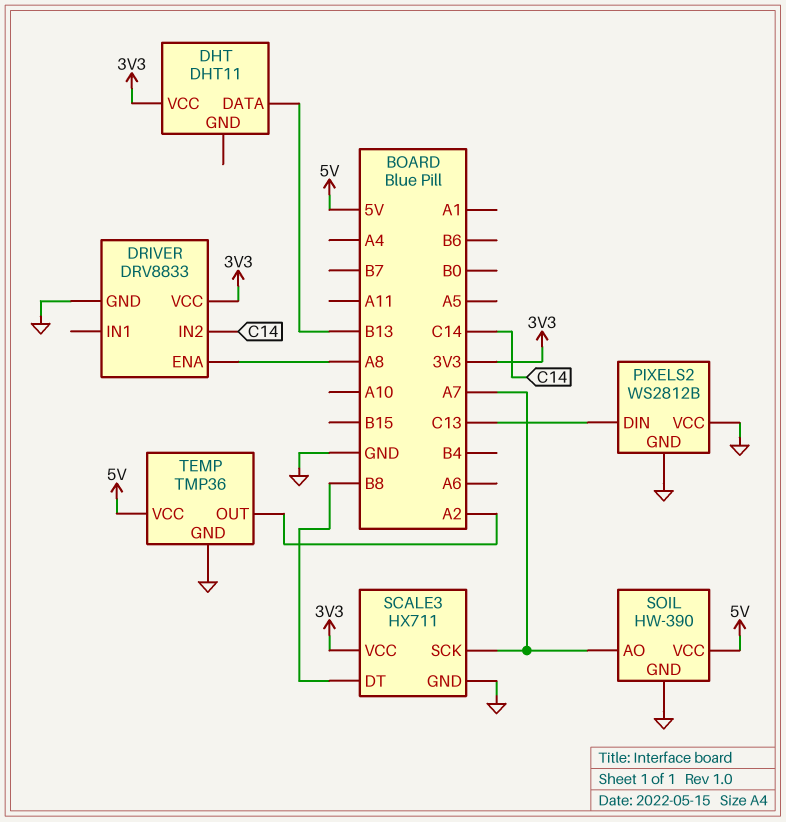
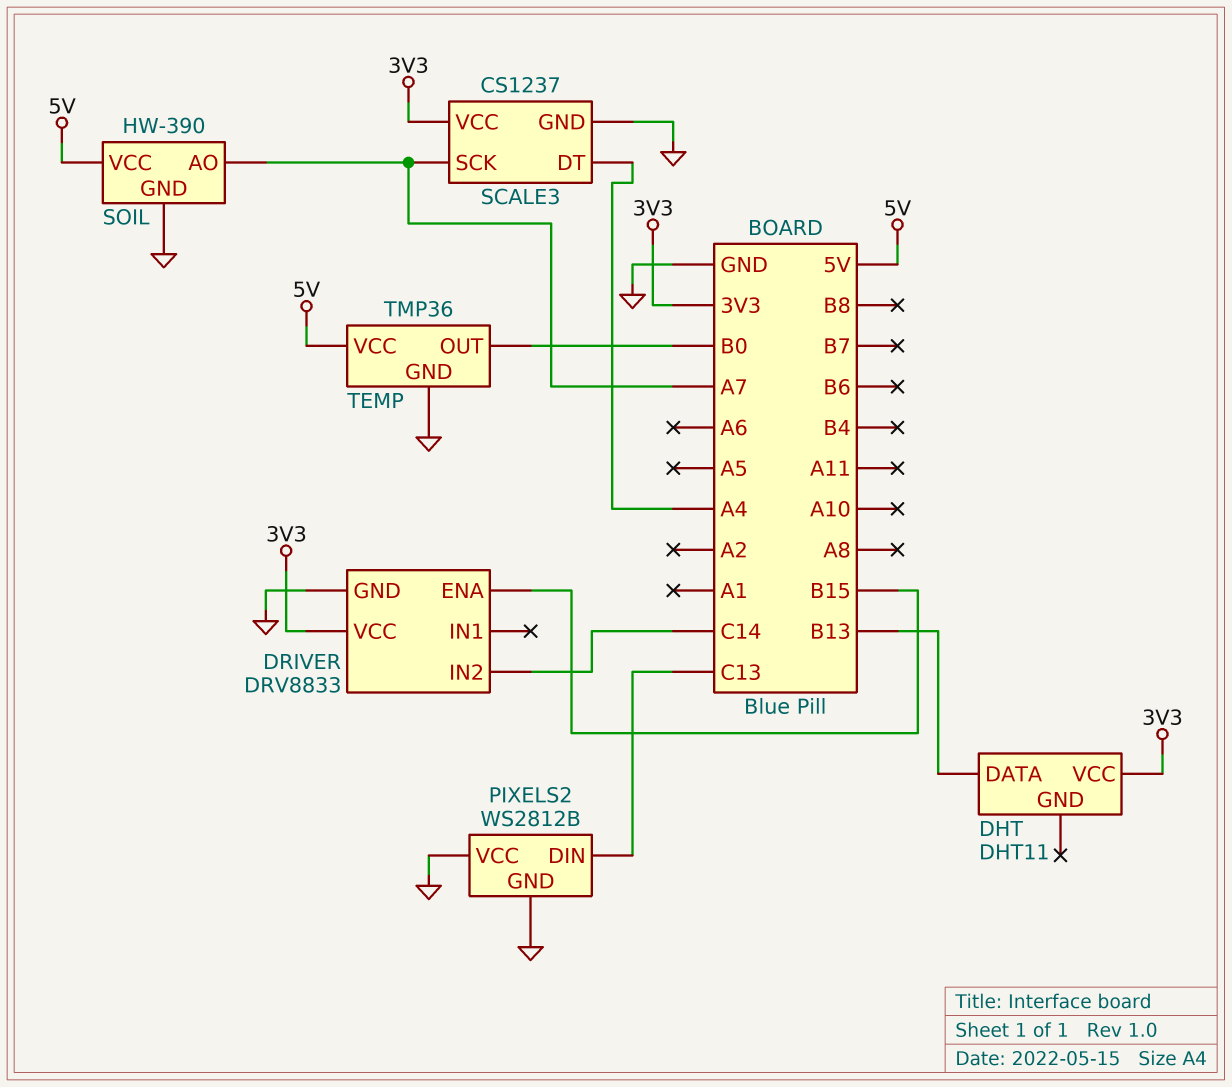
DRIVER pin ENA: A8 -> B15
SCALE3: HX711 -> CS1237
SCALE3 pin DT: B8 -> A4
TEMP pin OUT: A2 -> B0

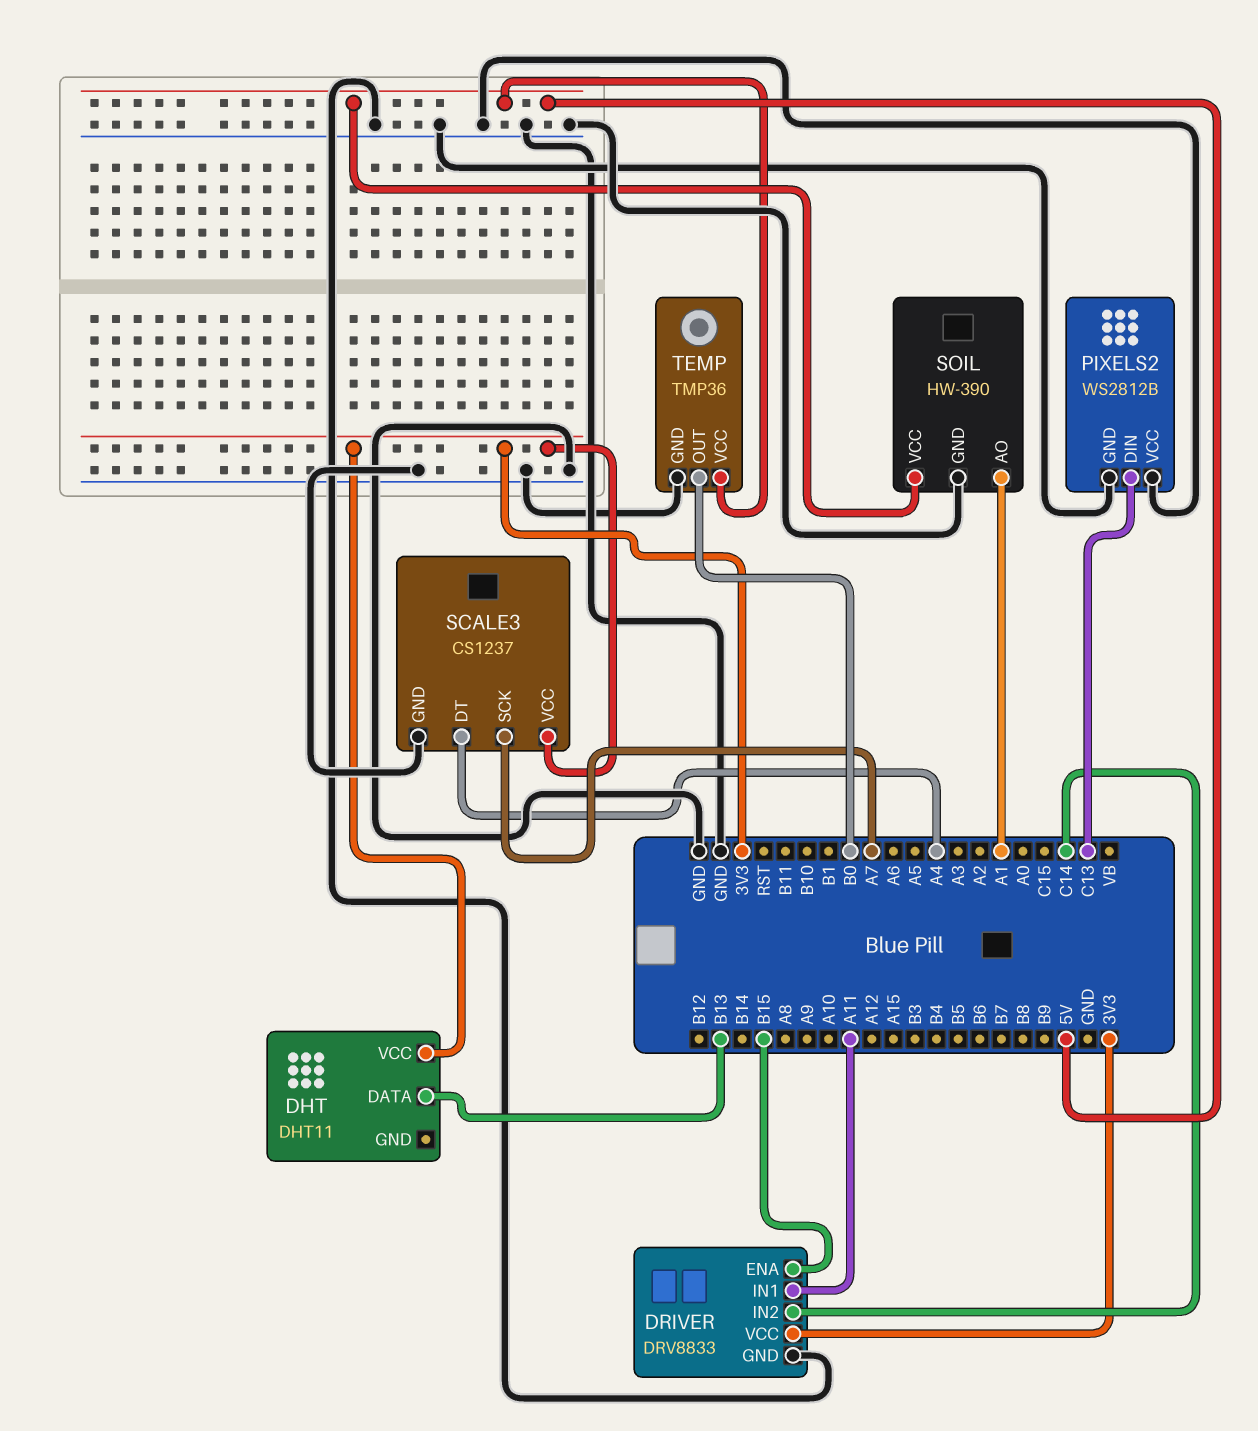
DRIVER pin IN1: none -> A11
SOIL pin AO: A7 -> A1

